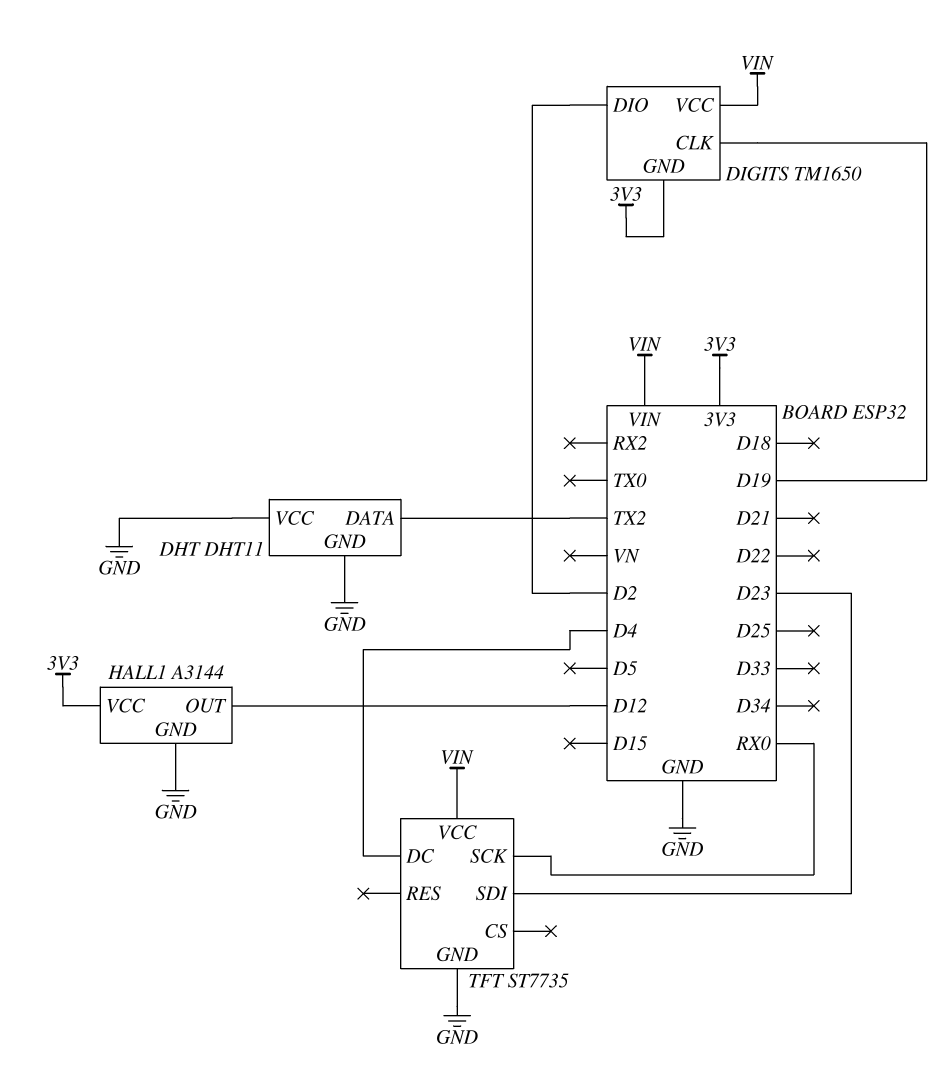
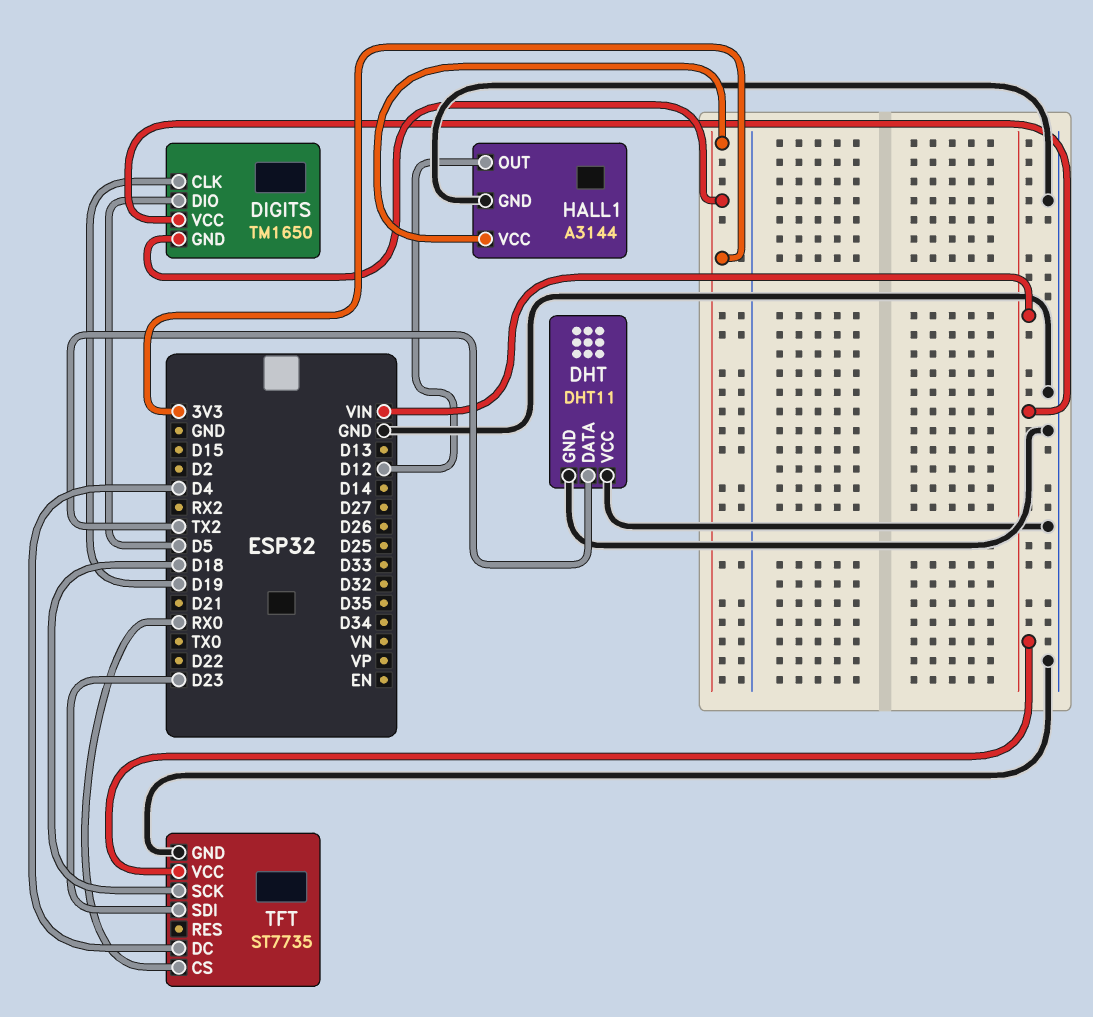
DIGITS pin DIO: D2 -> D5
TFT pin CS: none -> RX0
TFT pin SCK: RX0 -> D18

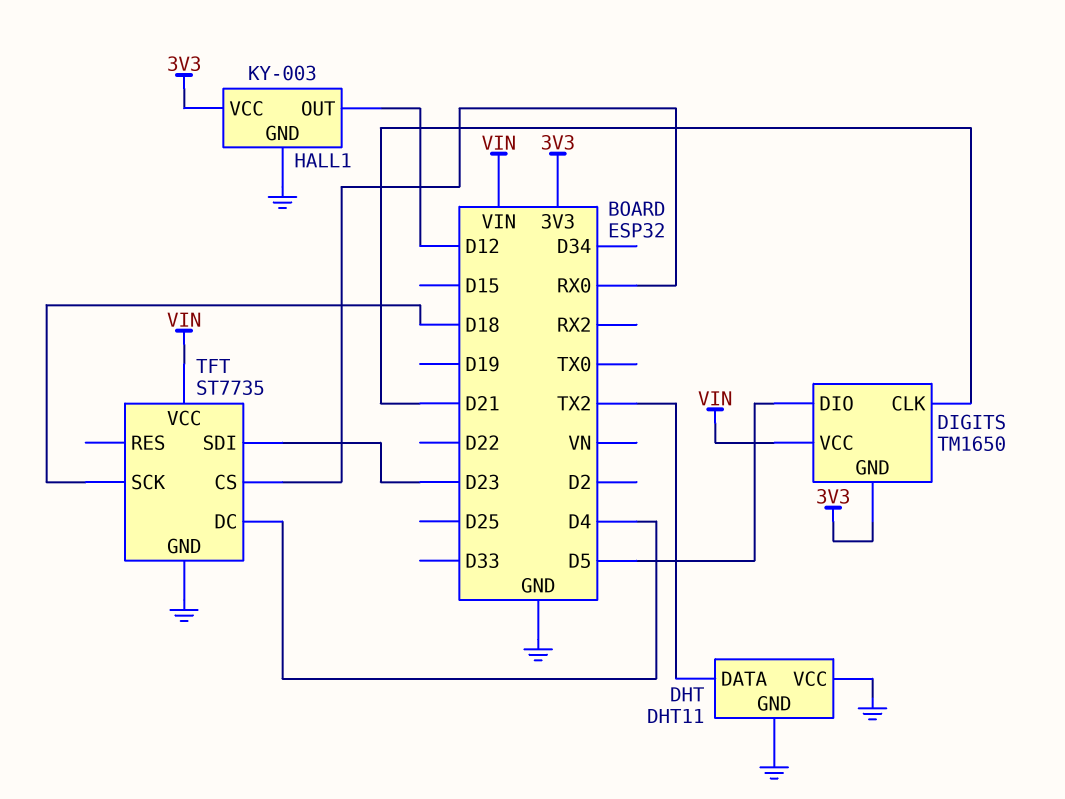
DIGITS pin CLK: D19 -> D21
HALL1: A3144 -> KY-003

